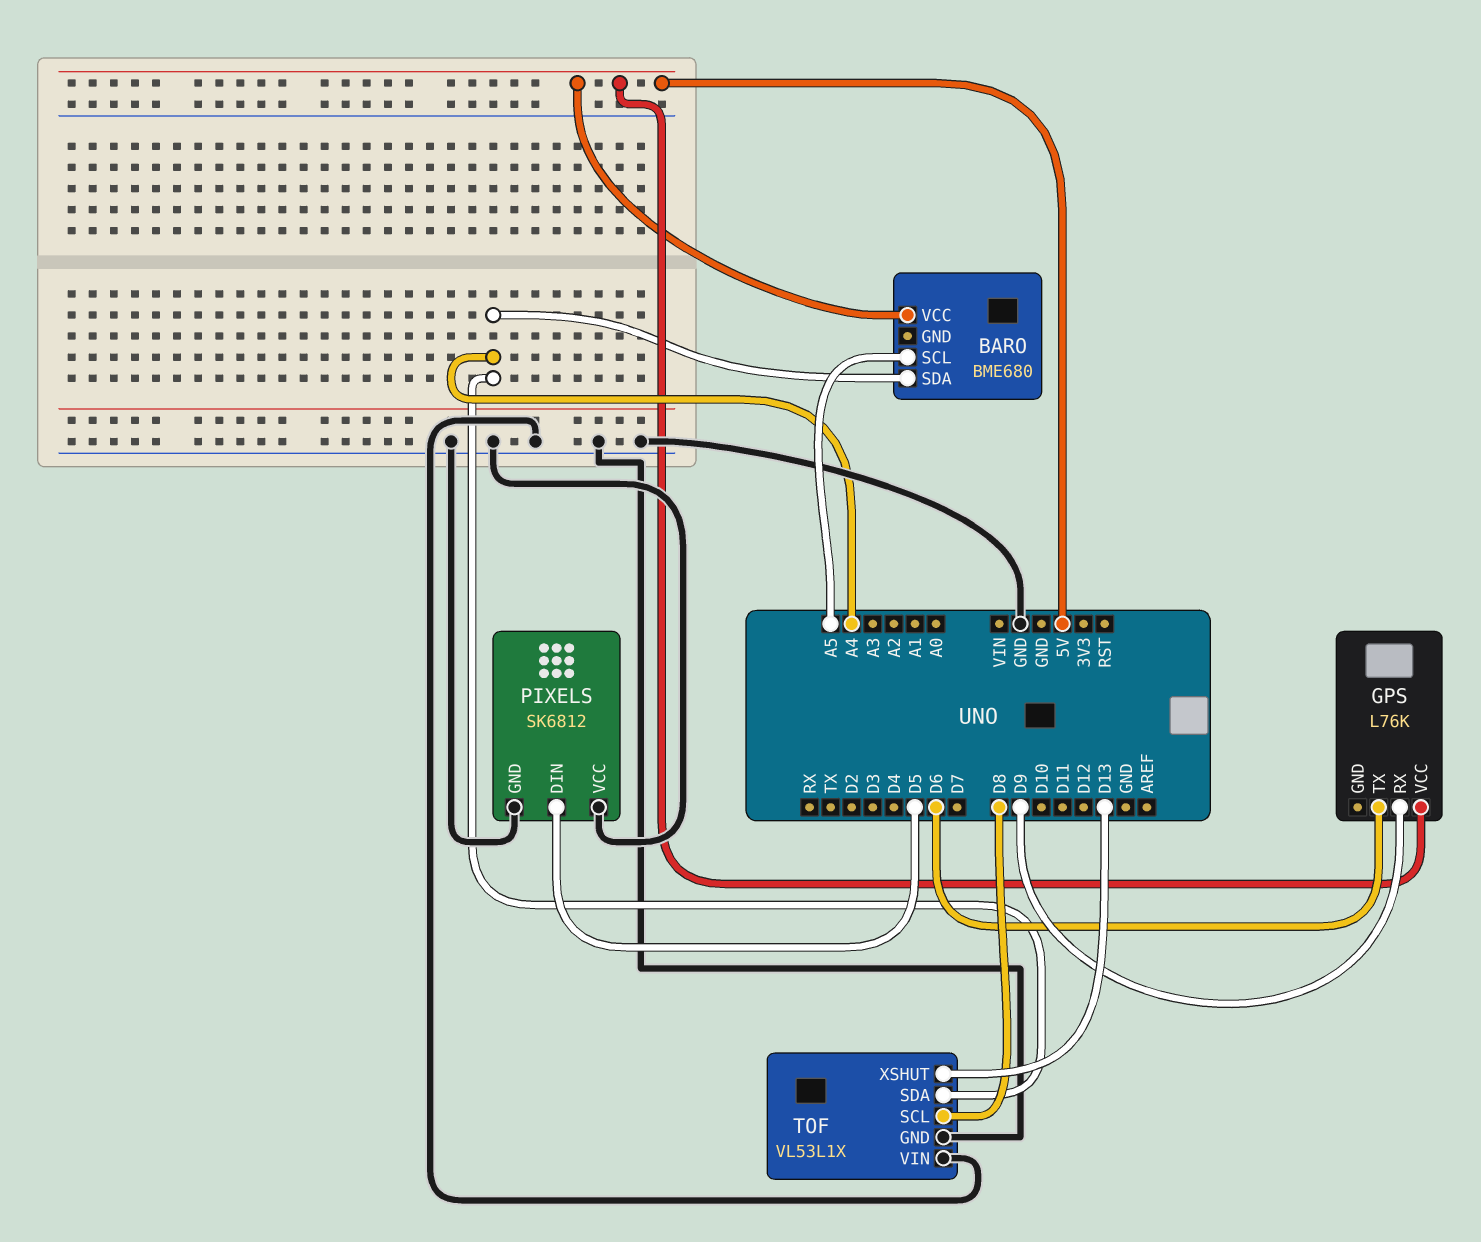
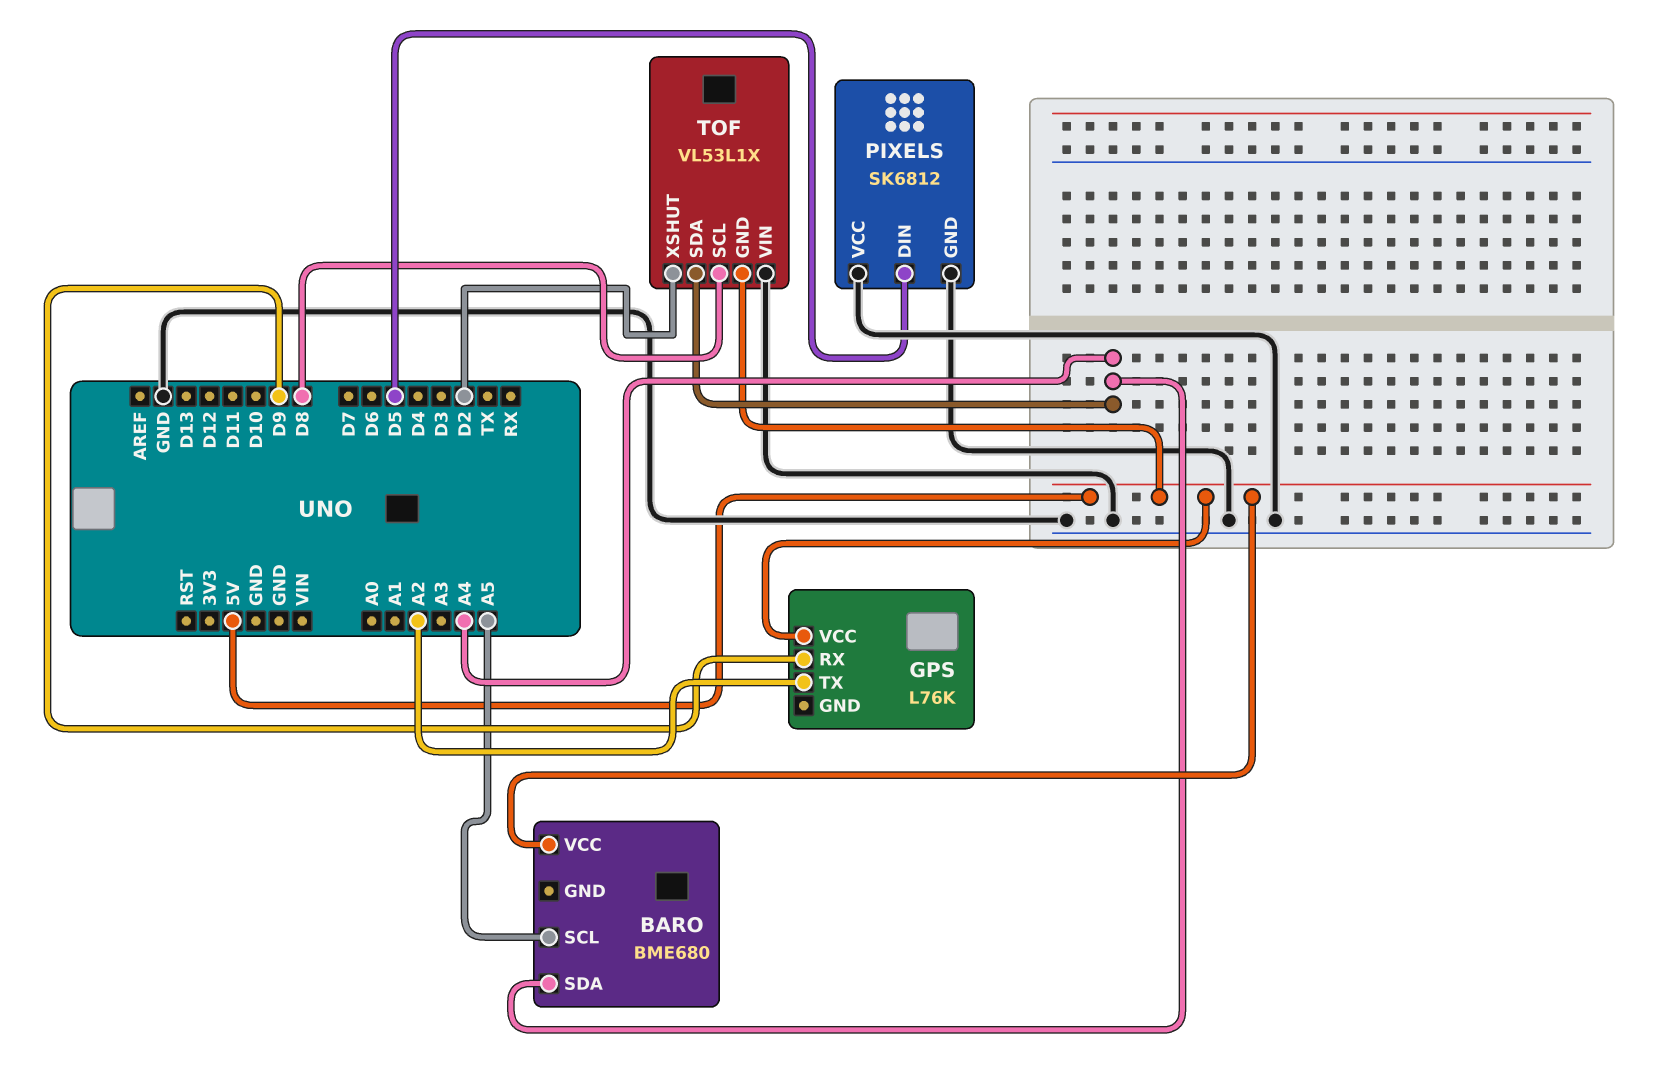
GPS pin TX: D6 -> A2
TOF pin GND: GND -> 5V
TOF pin XSHUT: D13 -> D2

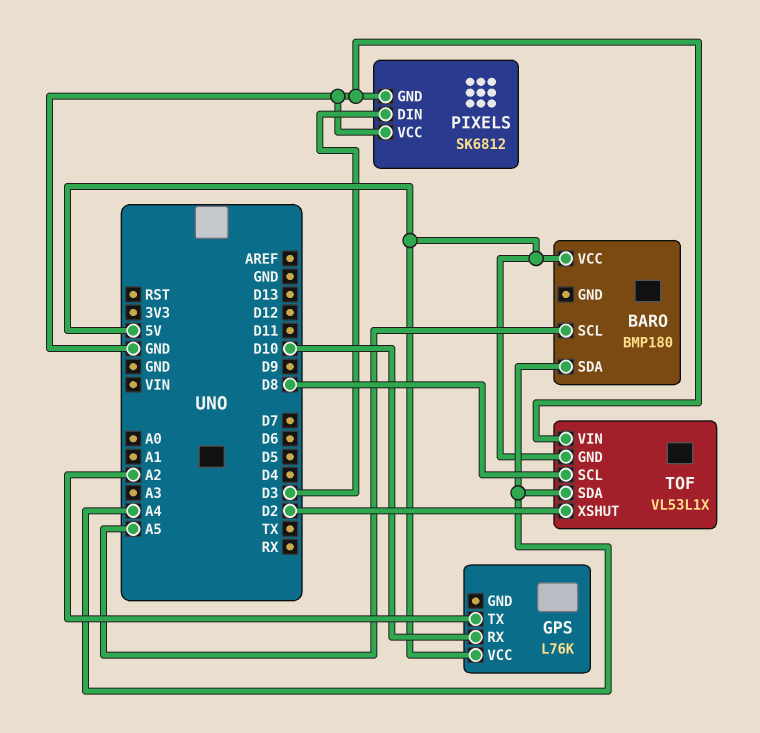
BARO: BME680 -> BMP180
GPS pin RX: D9 -> D10
PIXELS pin DIN: D5 -> D3

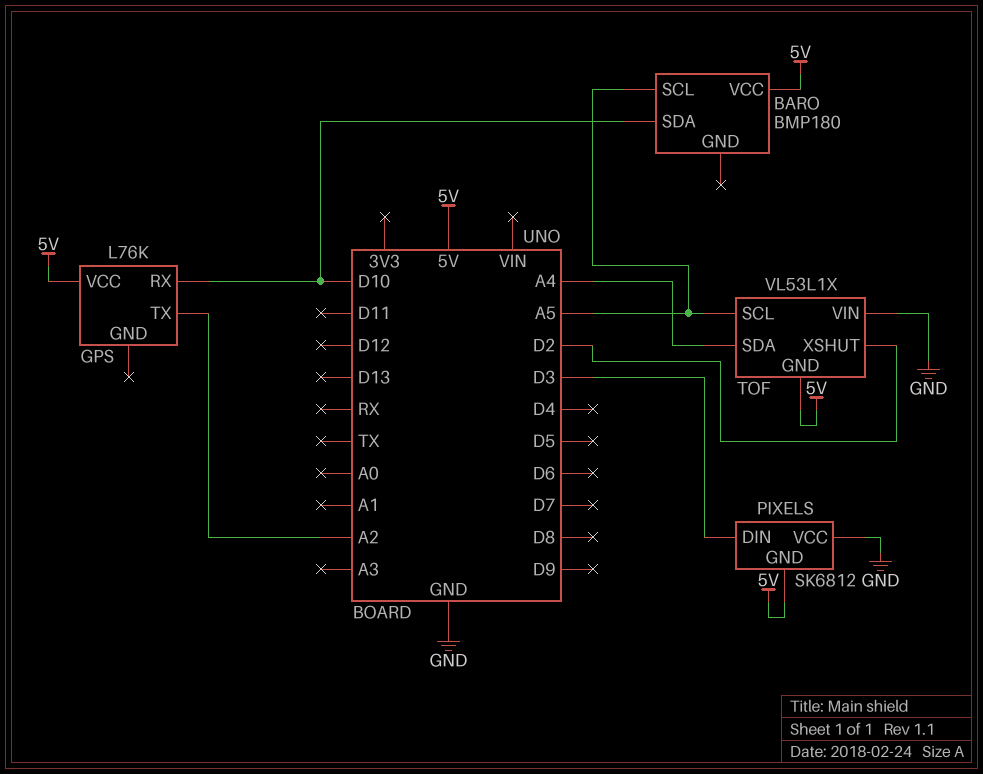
BARO pin SDA: A4 -> D10
PIXELS pin GND: GND -> 5V
TOF pin SCL: D8 -> A5

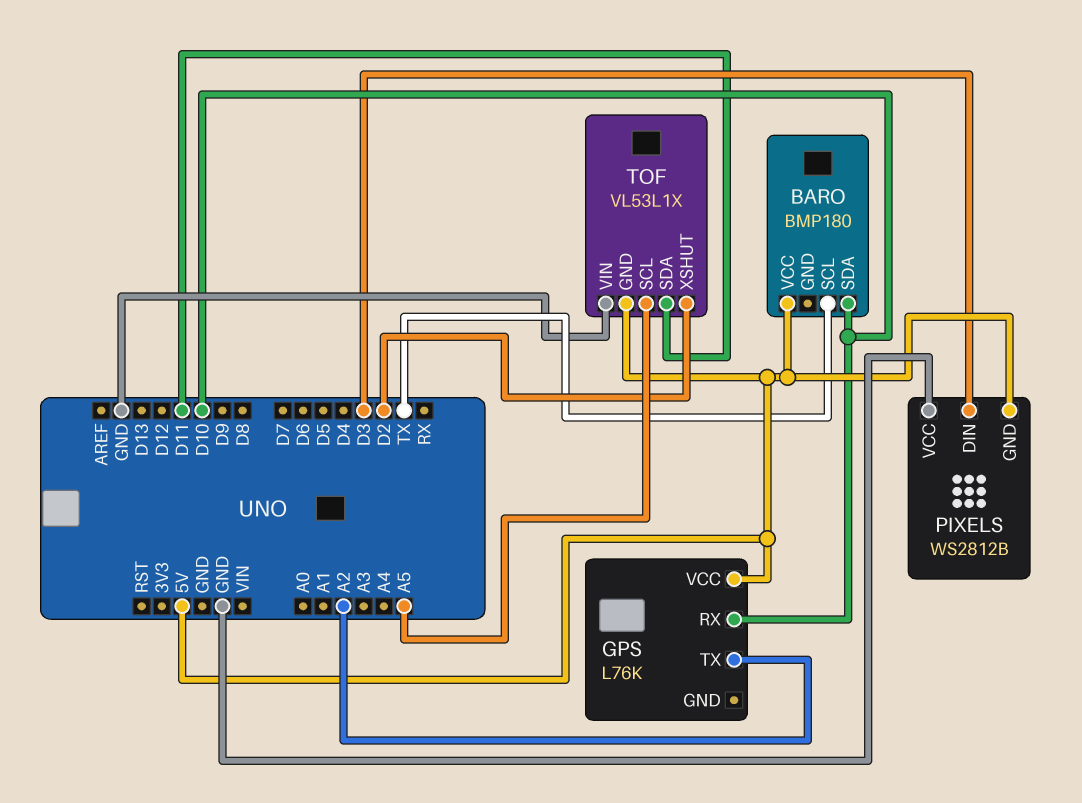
BARO pin SCL: A5 -> TX
PIXELS: SK6812 -> WS2812B
TOF pin SDA: A4 -> D11

